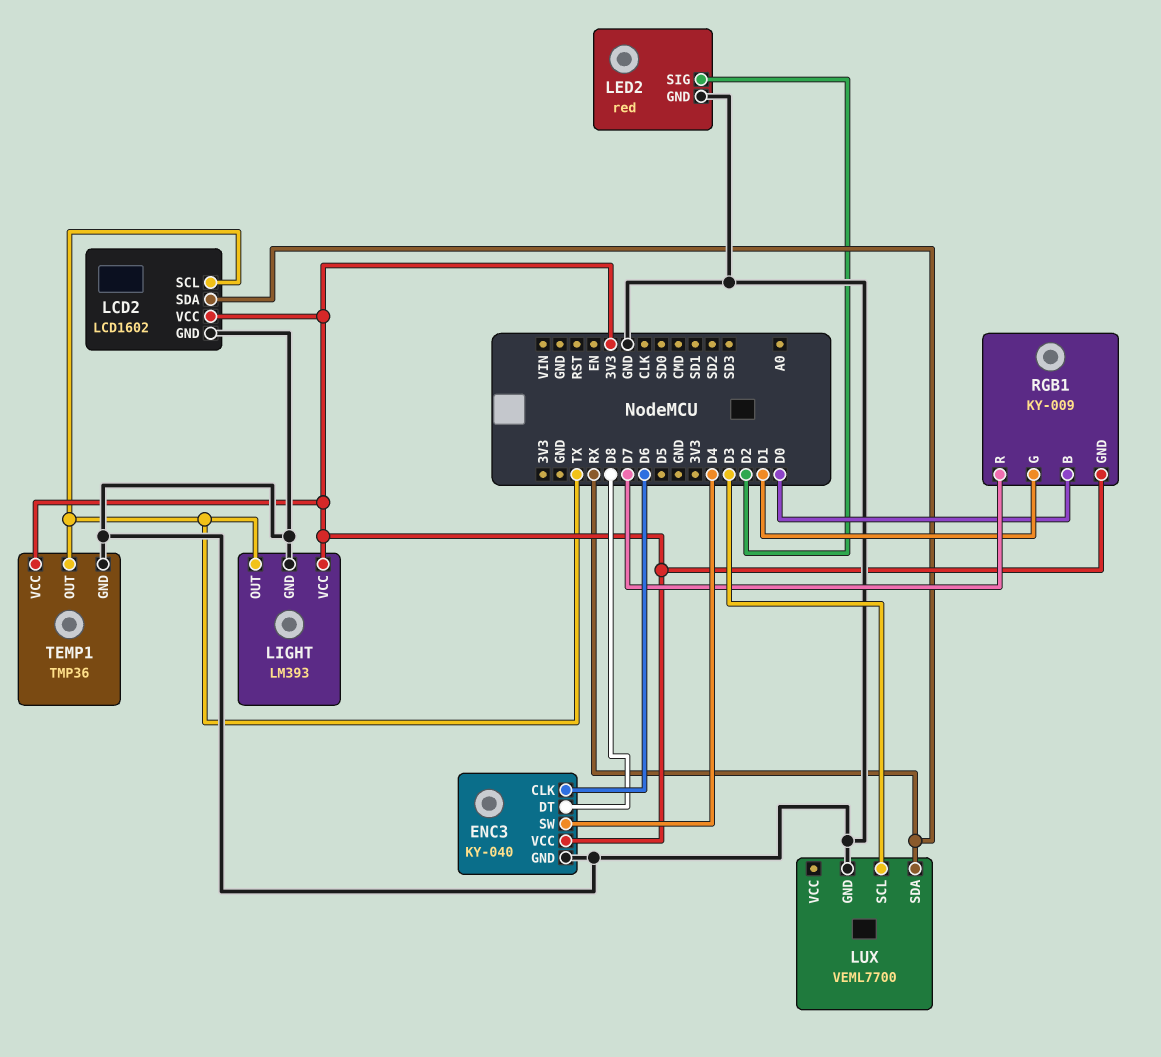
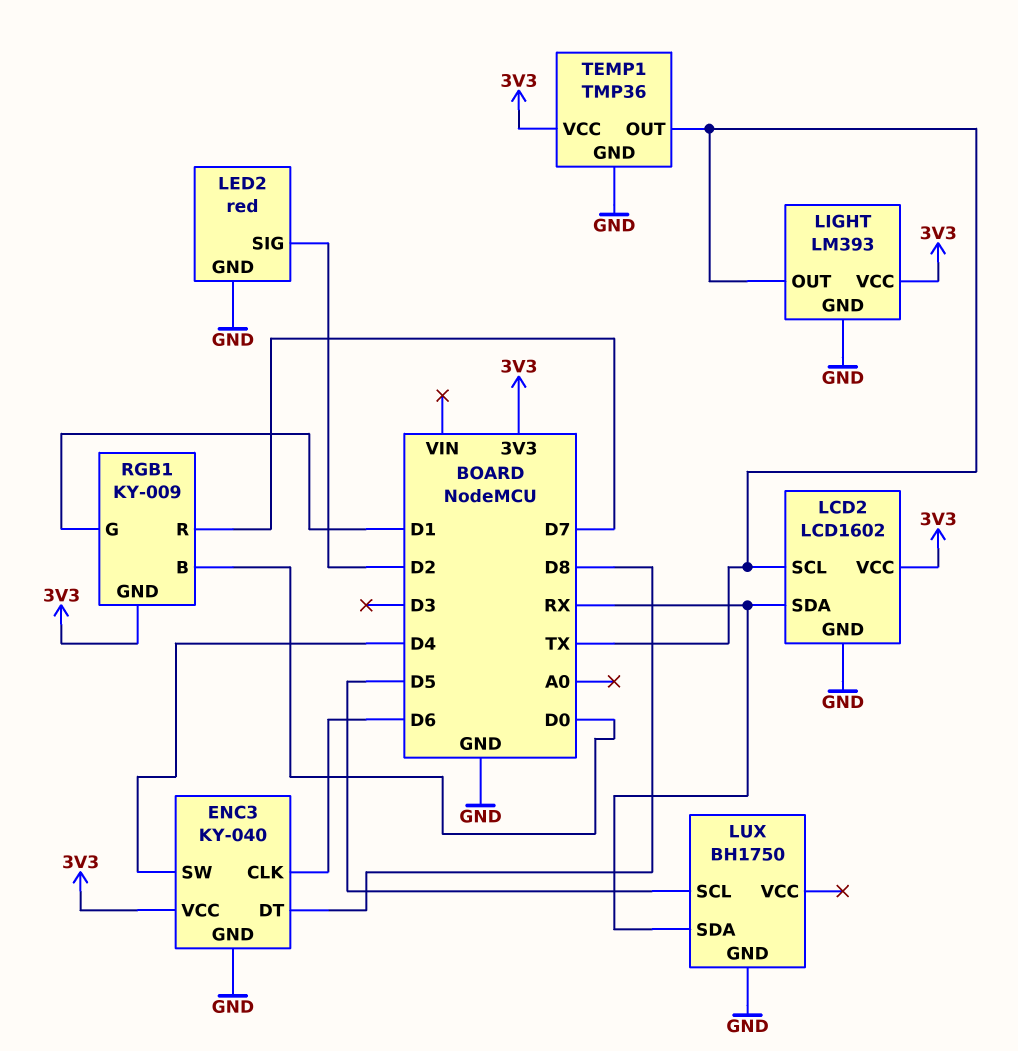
LUX: VEML7700 -> BH1750
LUX pin SCL: D3 -> D5

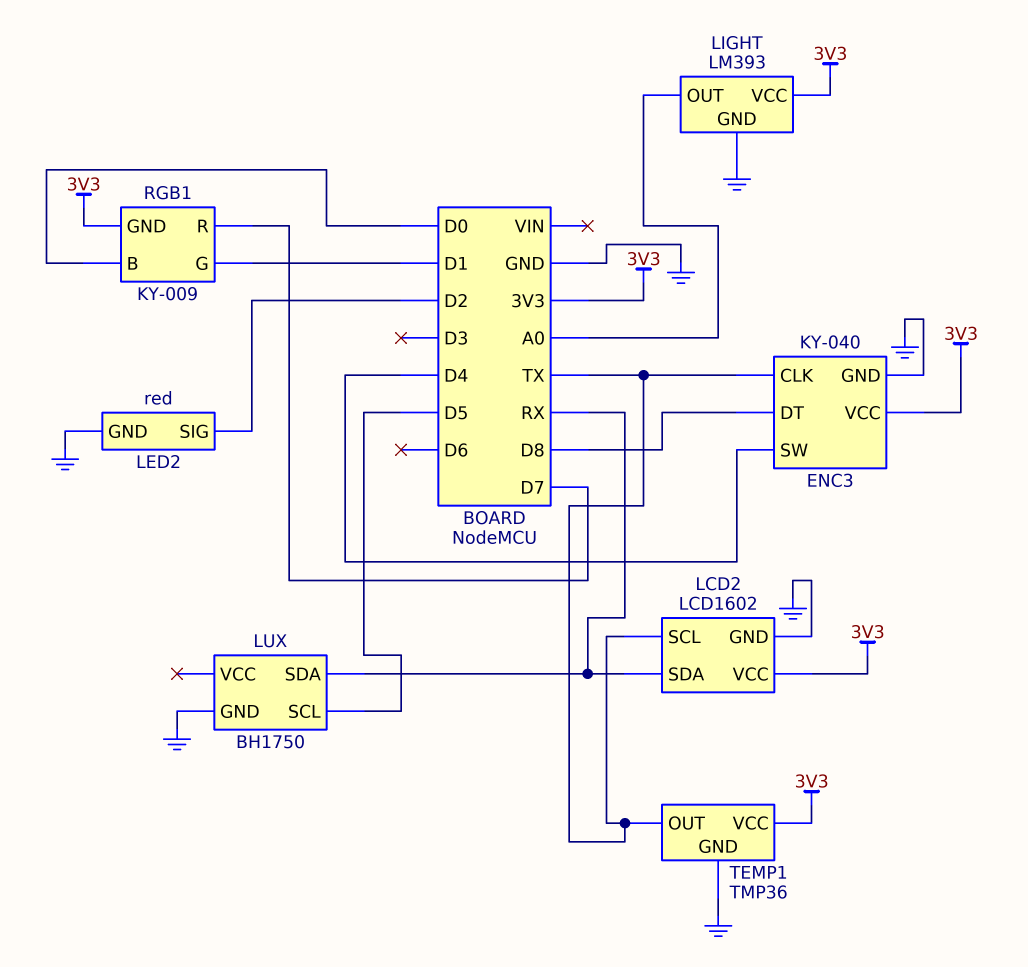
ENC3 pin CLK: D6 -> TX
LIGHT pin OUT: TX -> A0

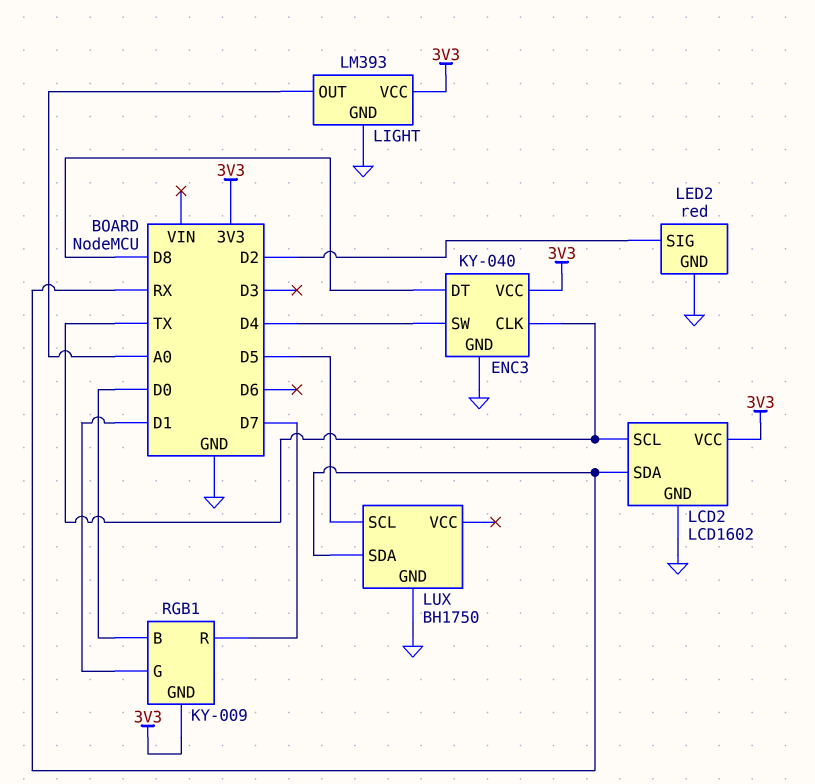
TEMP1: TMP36 -> none
TEMP1 pin GND: GND -> none
TEMP1 pin OUT: TX -> none
TEMP1 pin VCC: 3V3 -> none

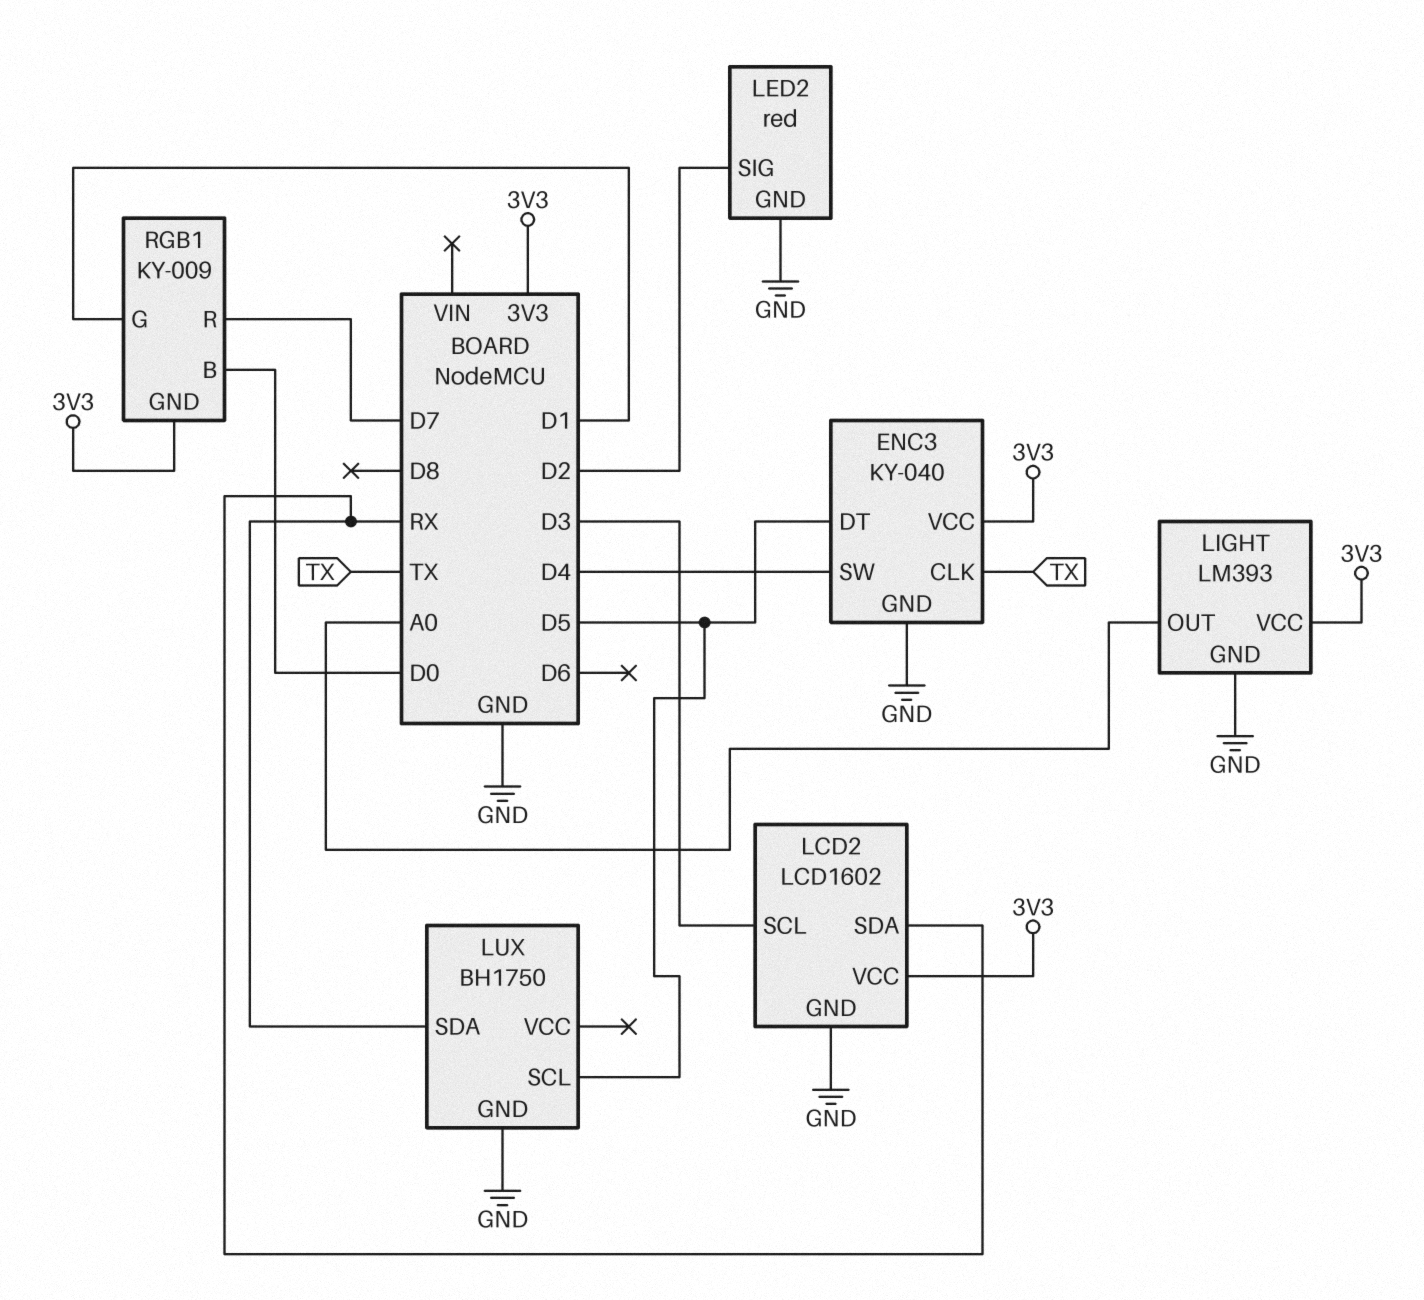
ENC3 pin DT: D8 -> D5
LCD2 pin SCL: TX -> D3

